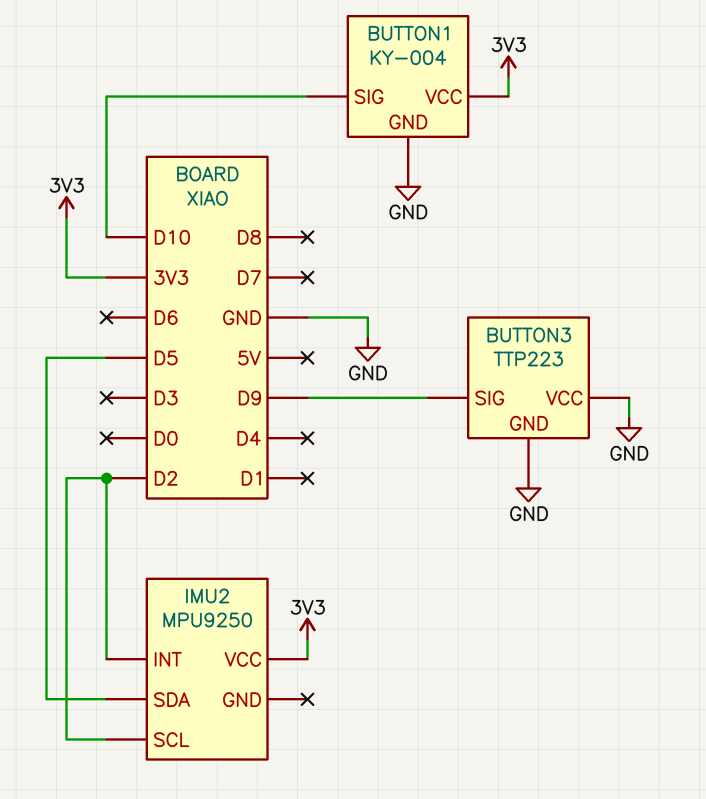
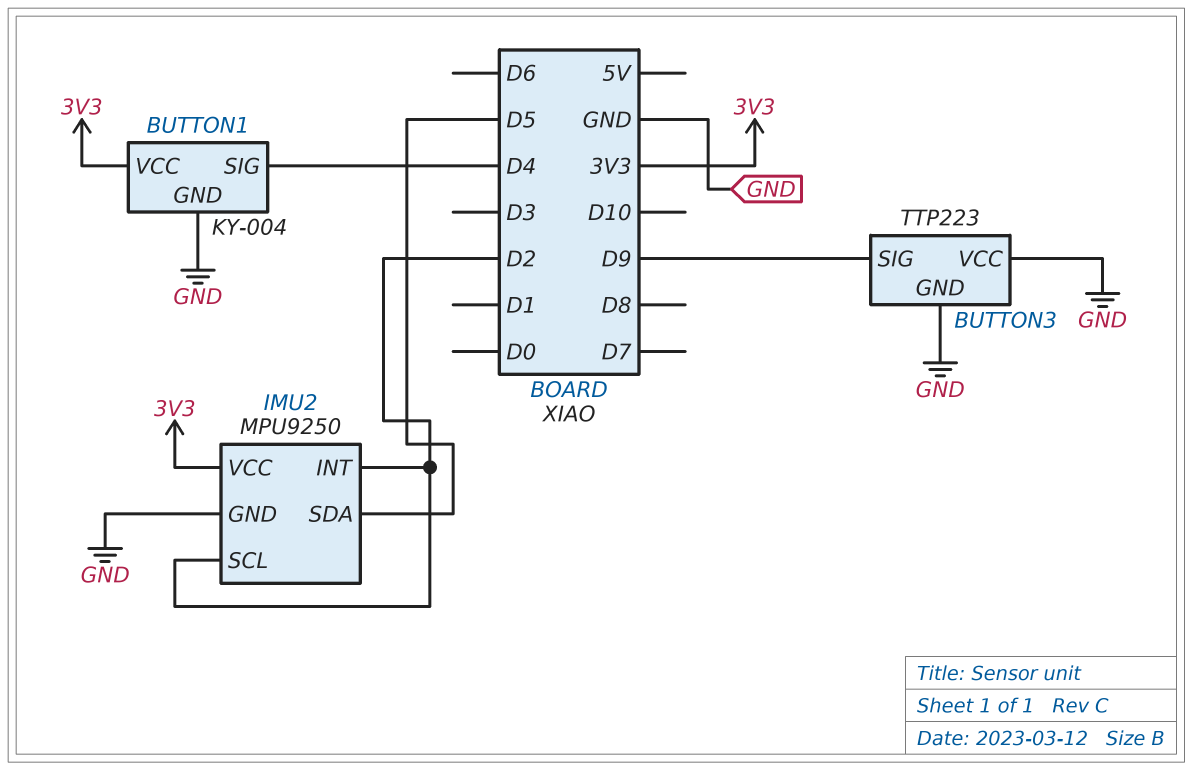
BUTTON1 pin SIG: D10 -> D4
IMU2 pin GND: none -> GND

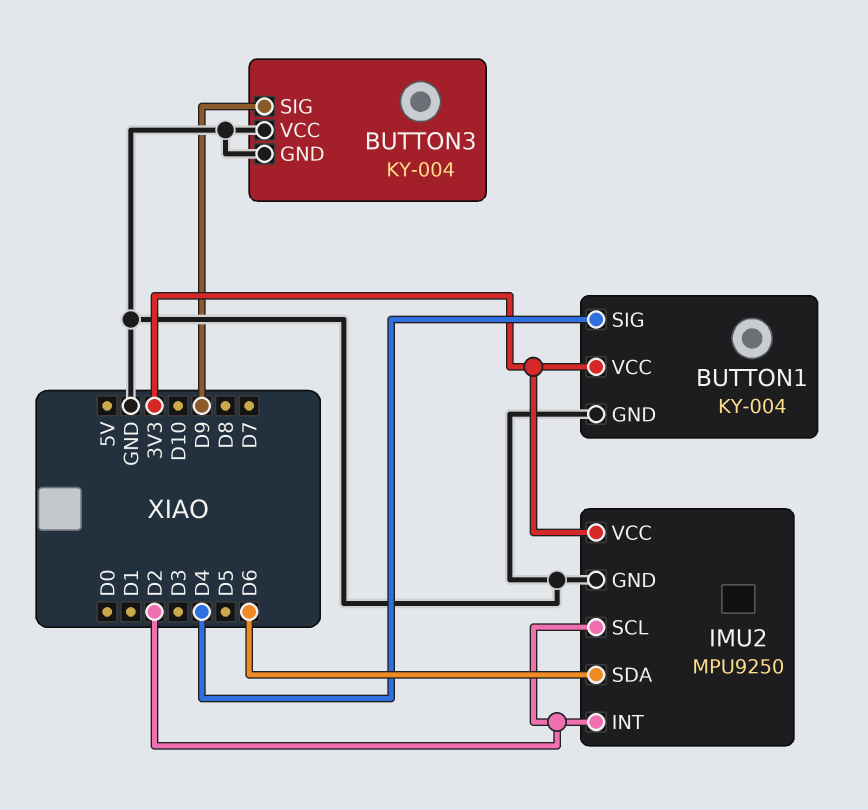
BUTTON3: TTP223 -> KY-004
IMU2 pin SDA: D5 -> D6

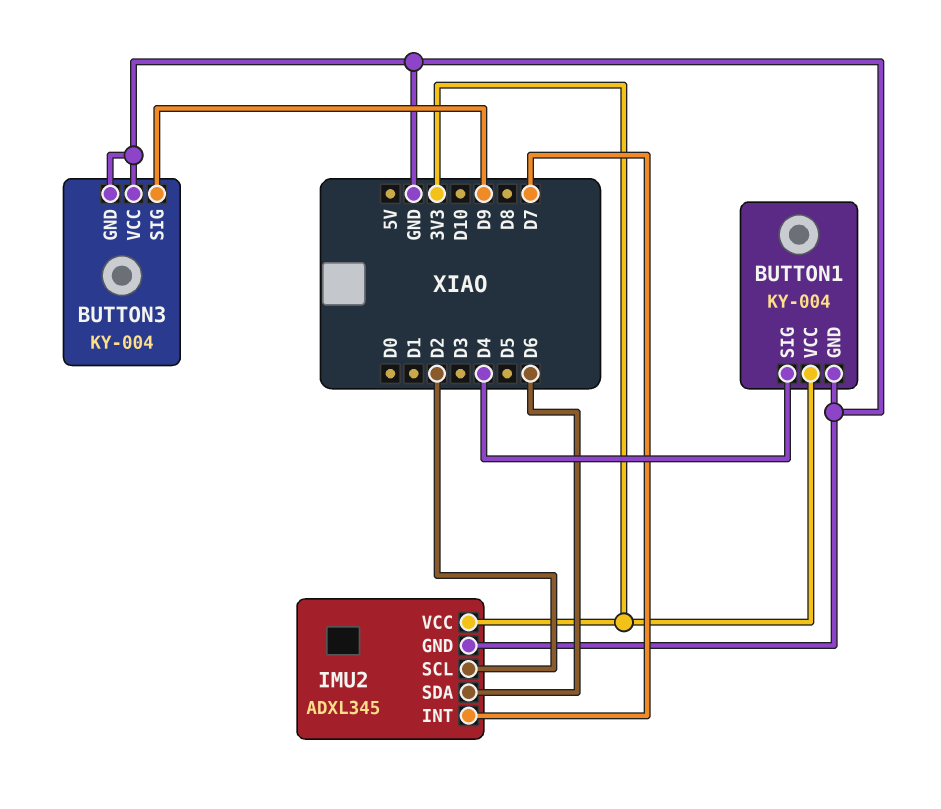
IMU2: MPU9250 -> ADXL345
IMU2 pin INT: D2 -> D7

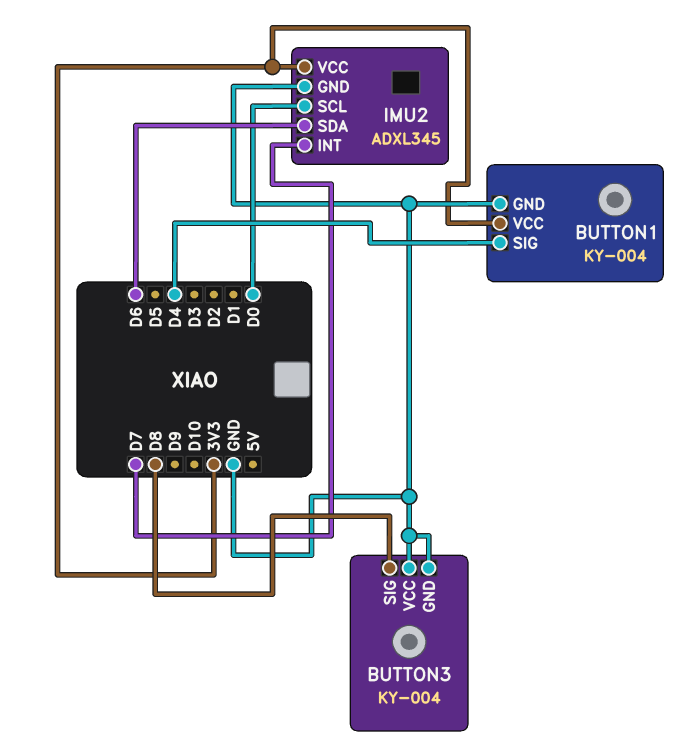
BUTTON3 pin SIG: D9 -> D8
IMU2 pin SCL: D2 -> D0

